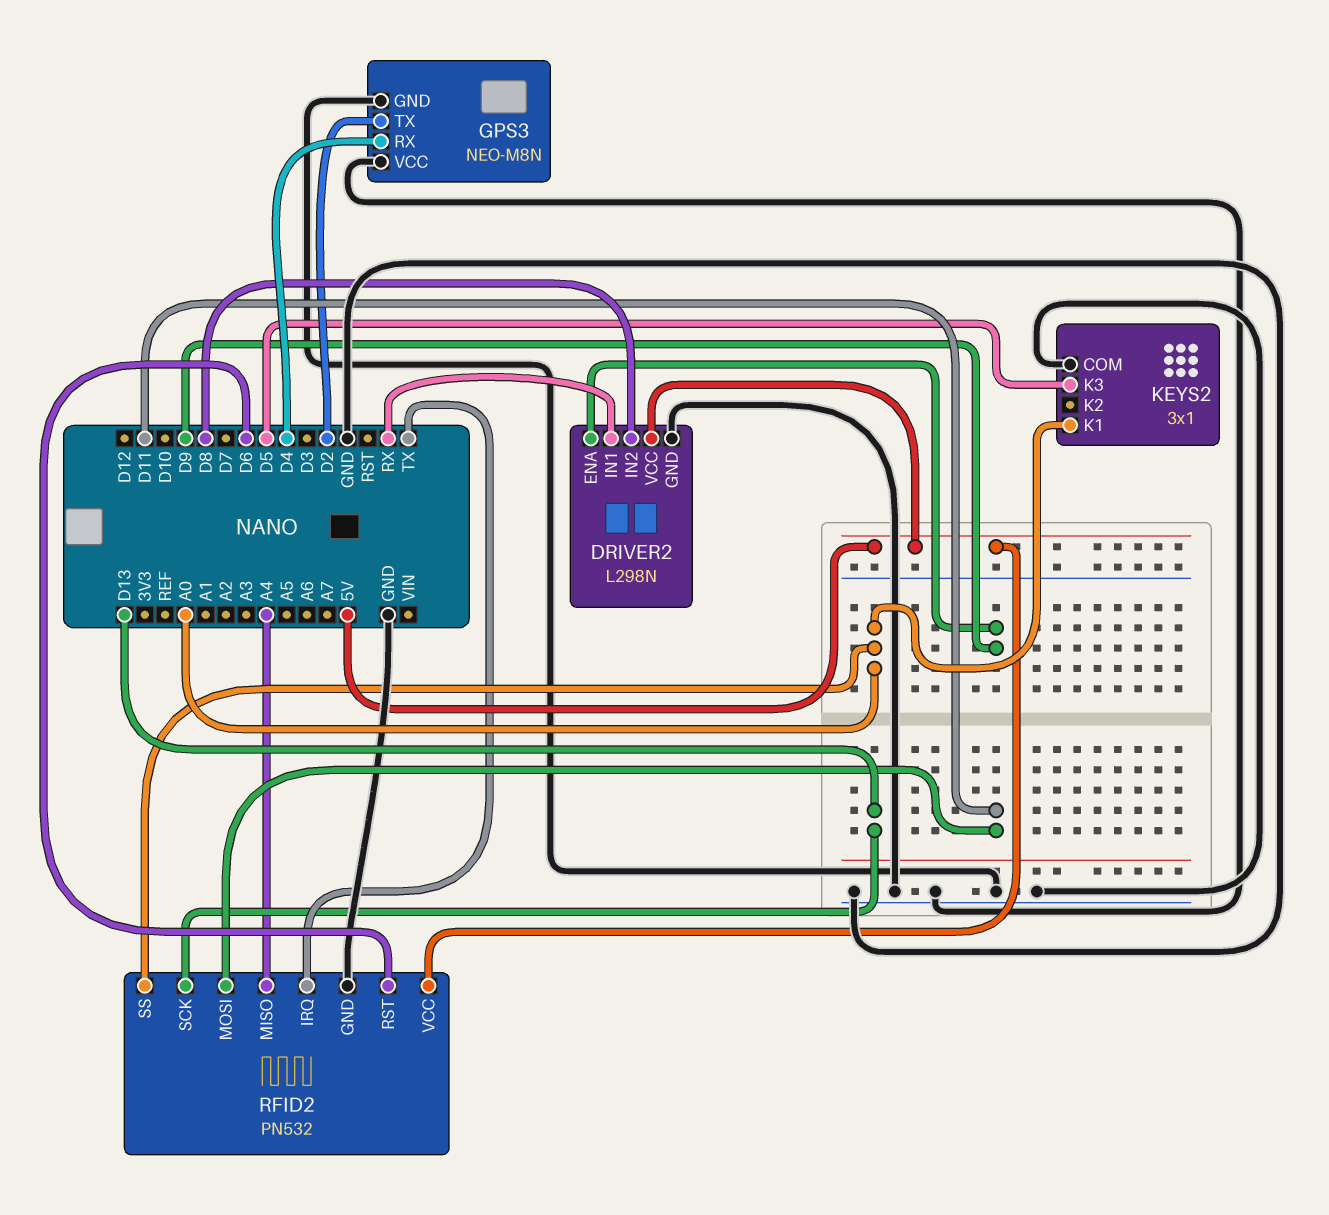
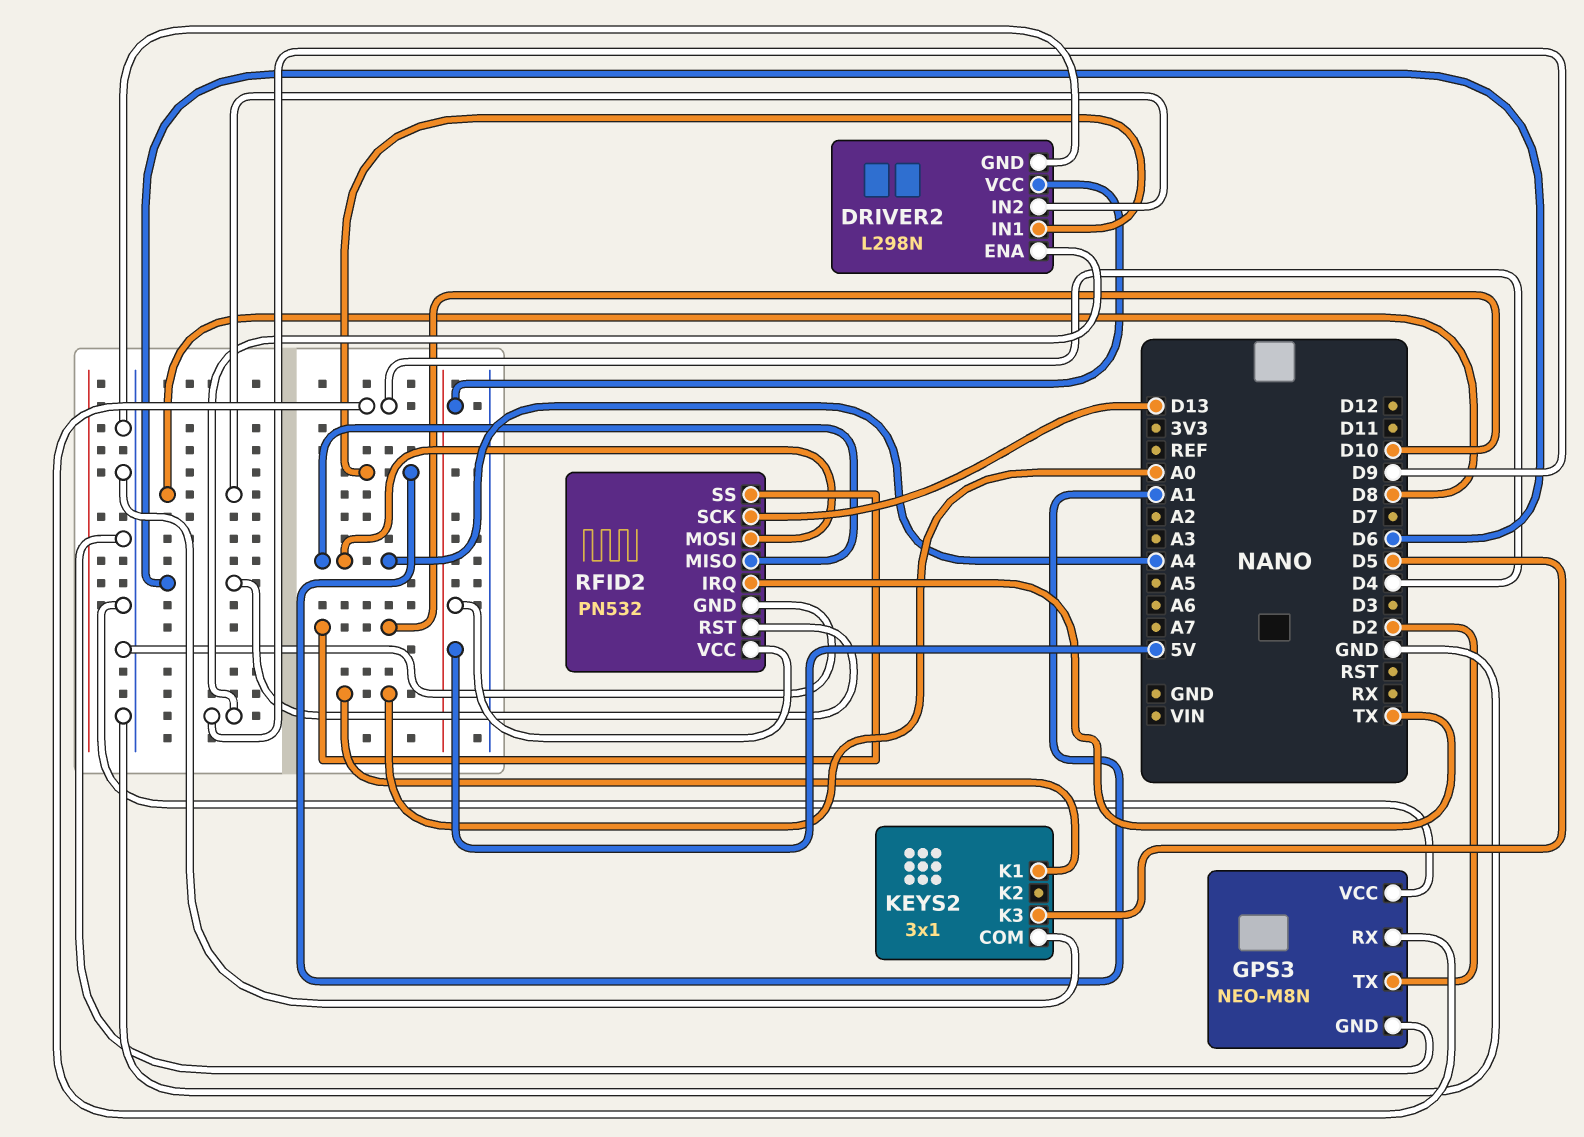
DRIVER2 pin IN1: RX -> A1
RFID2 pin MOSI: D11 -> A4
RFID2 pin SS: A0 -> D10

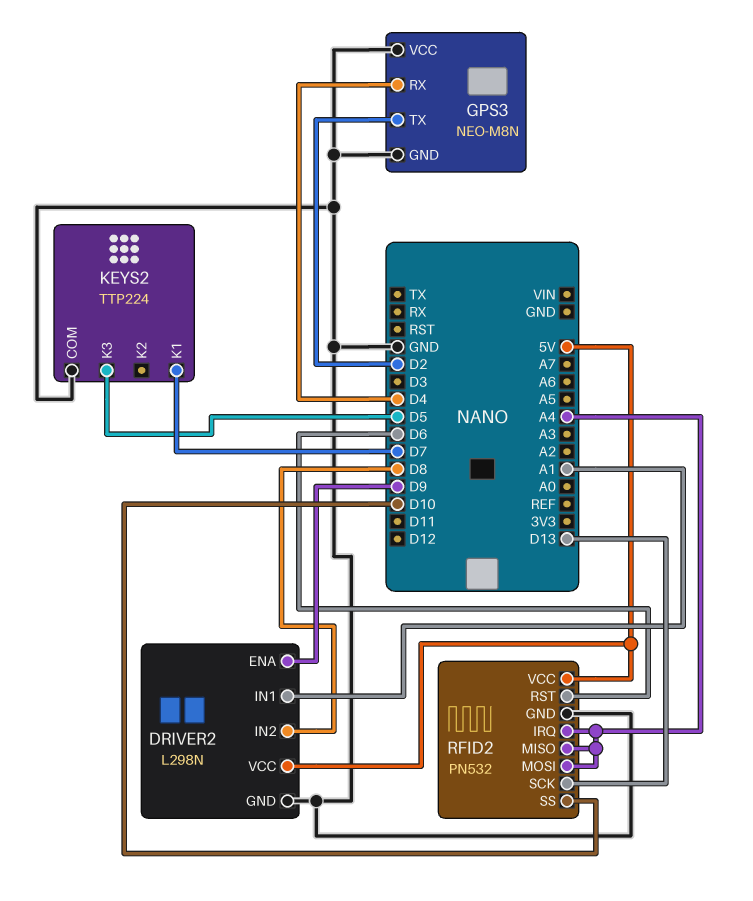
KEYS2: 3x1 -> TTP224
KEYS2 pin K1: A0 -> D7
RFID2 pin IRQ: TX -> A4

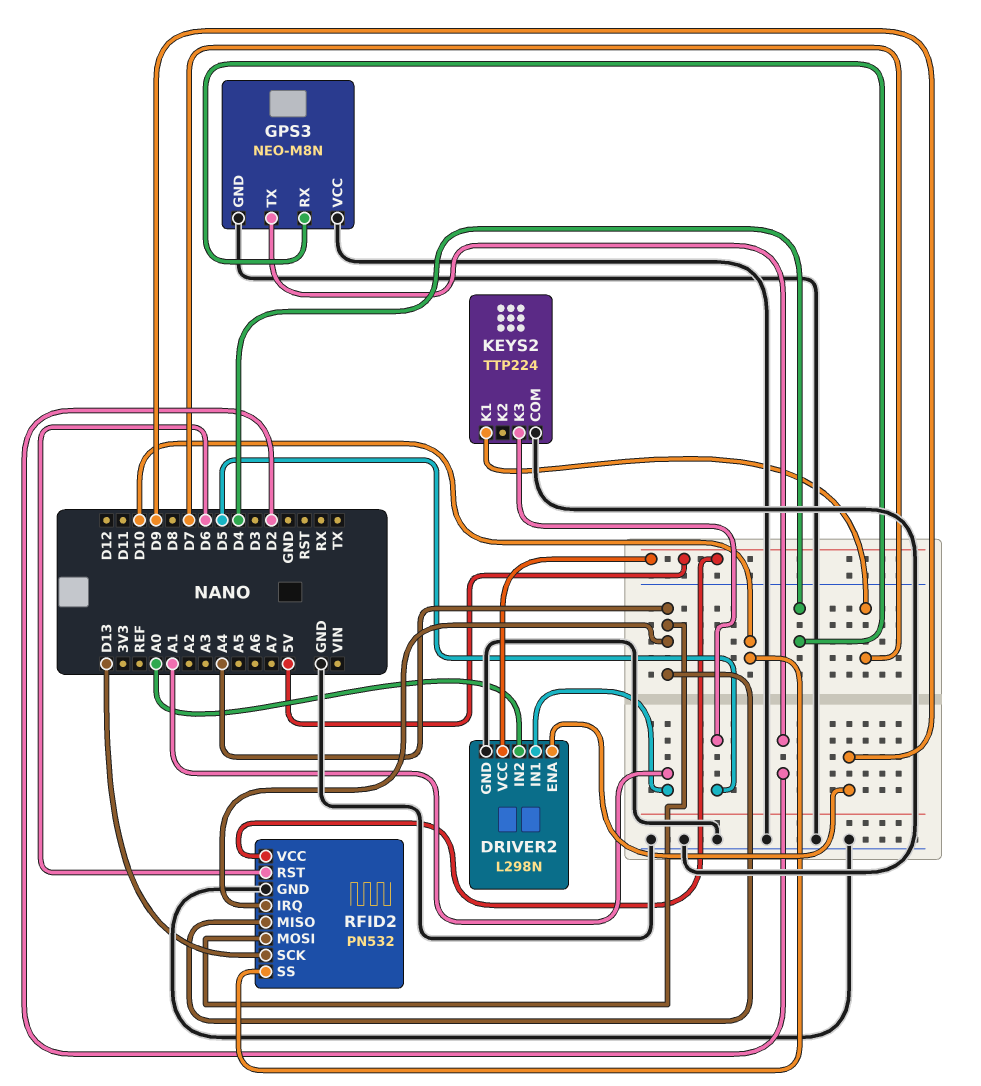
DRIVER2 pin IN2: D8 -> A0

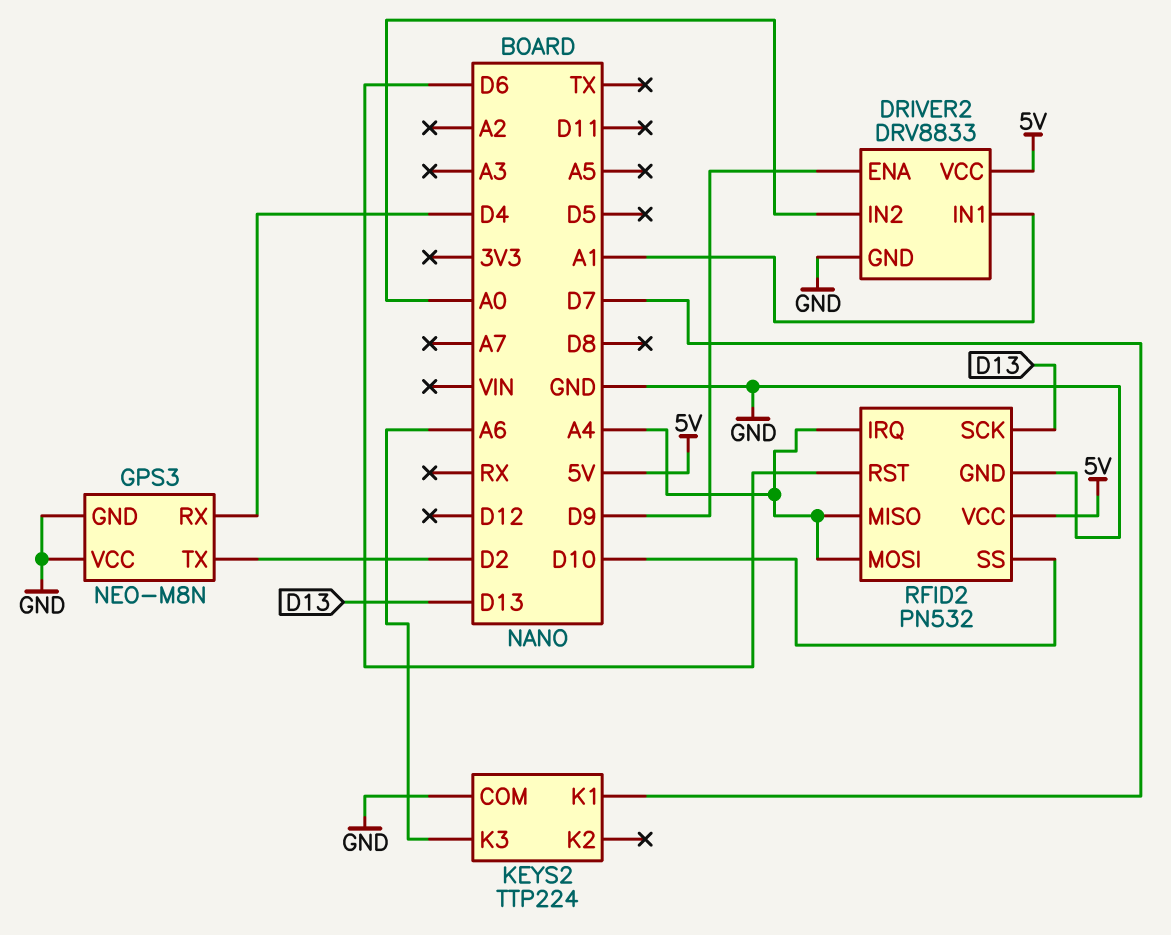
DRIVER2: L298N -> DRV8833
KEYS2 pin K3: D5 -> A6

